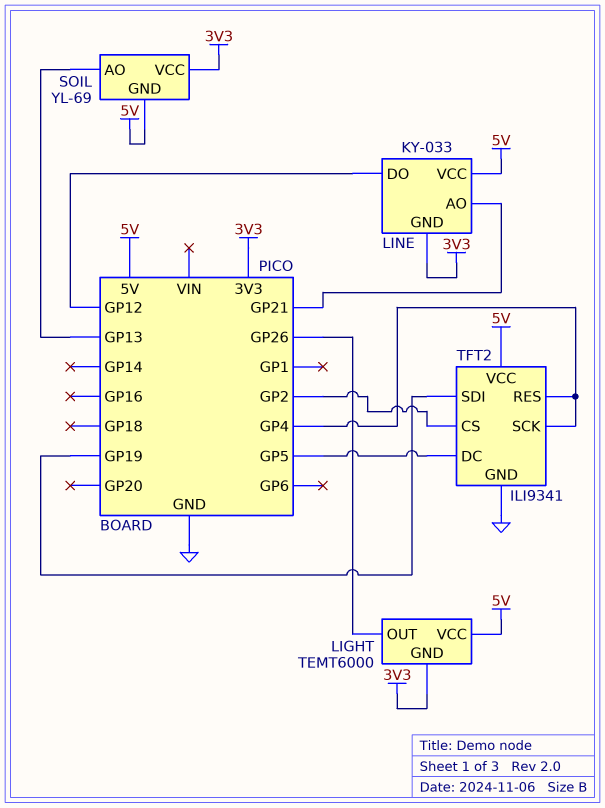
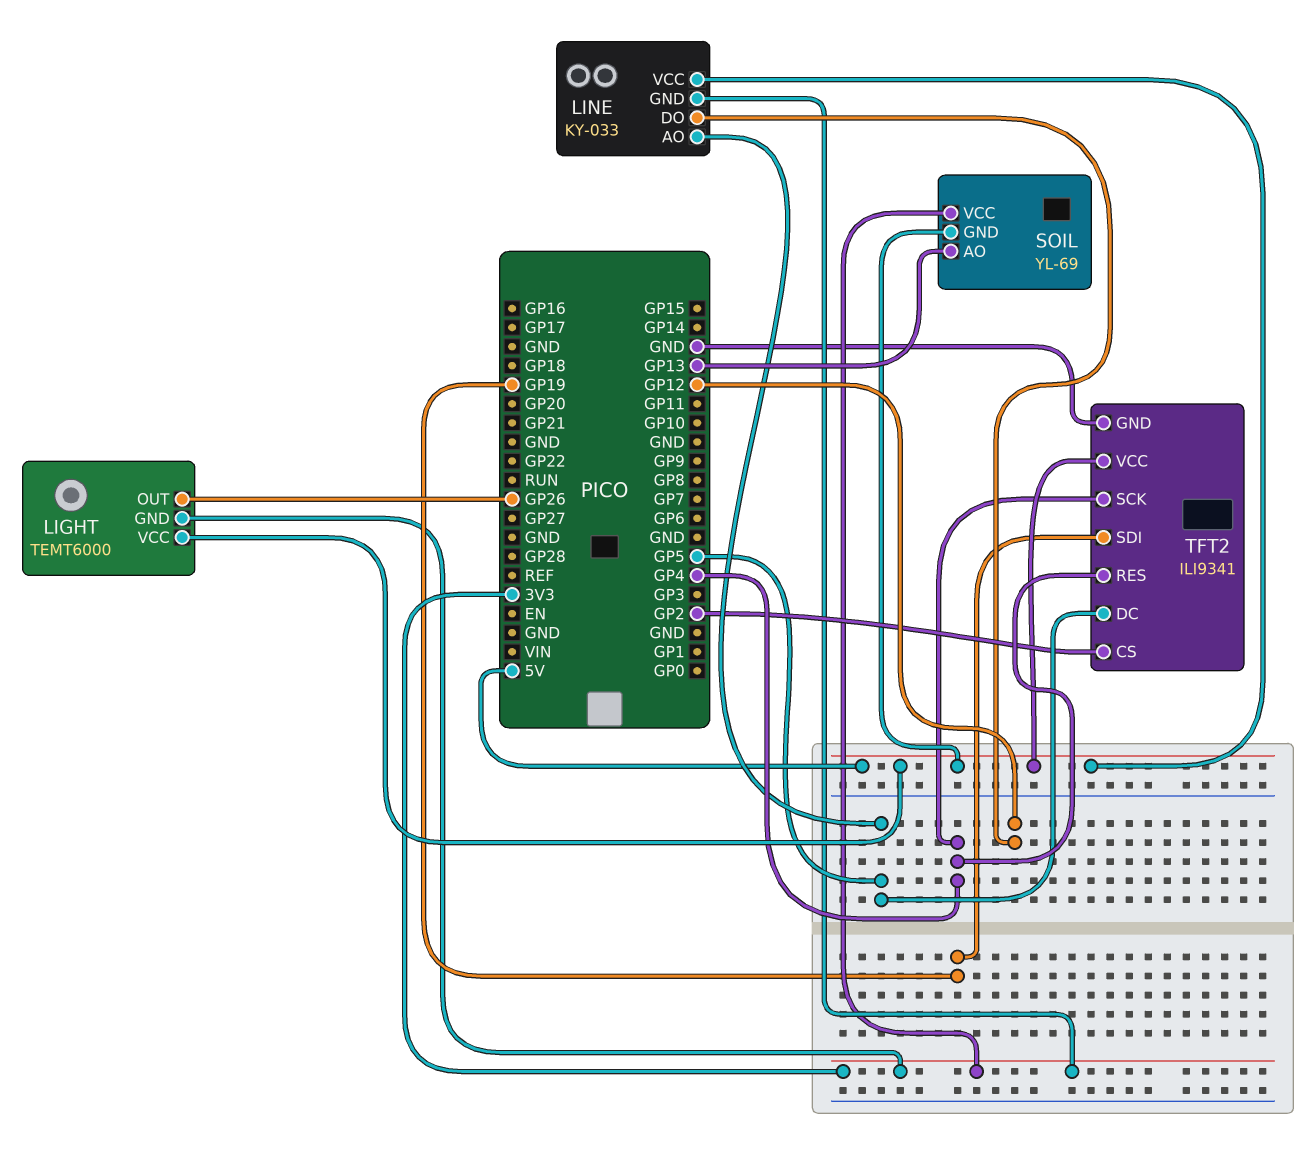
LINE pin AO: GP21 -> GP5

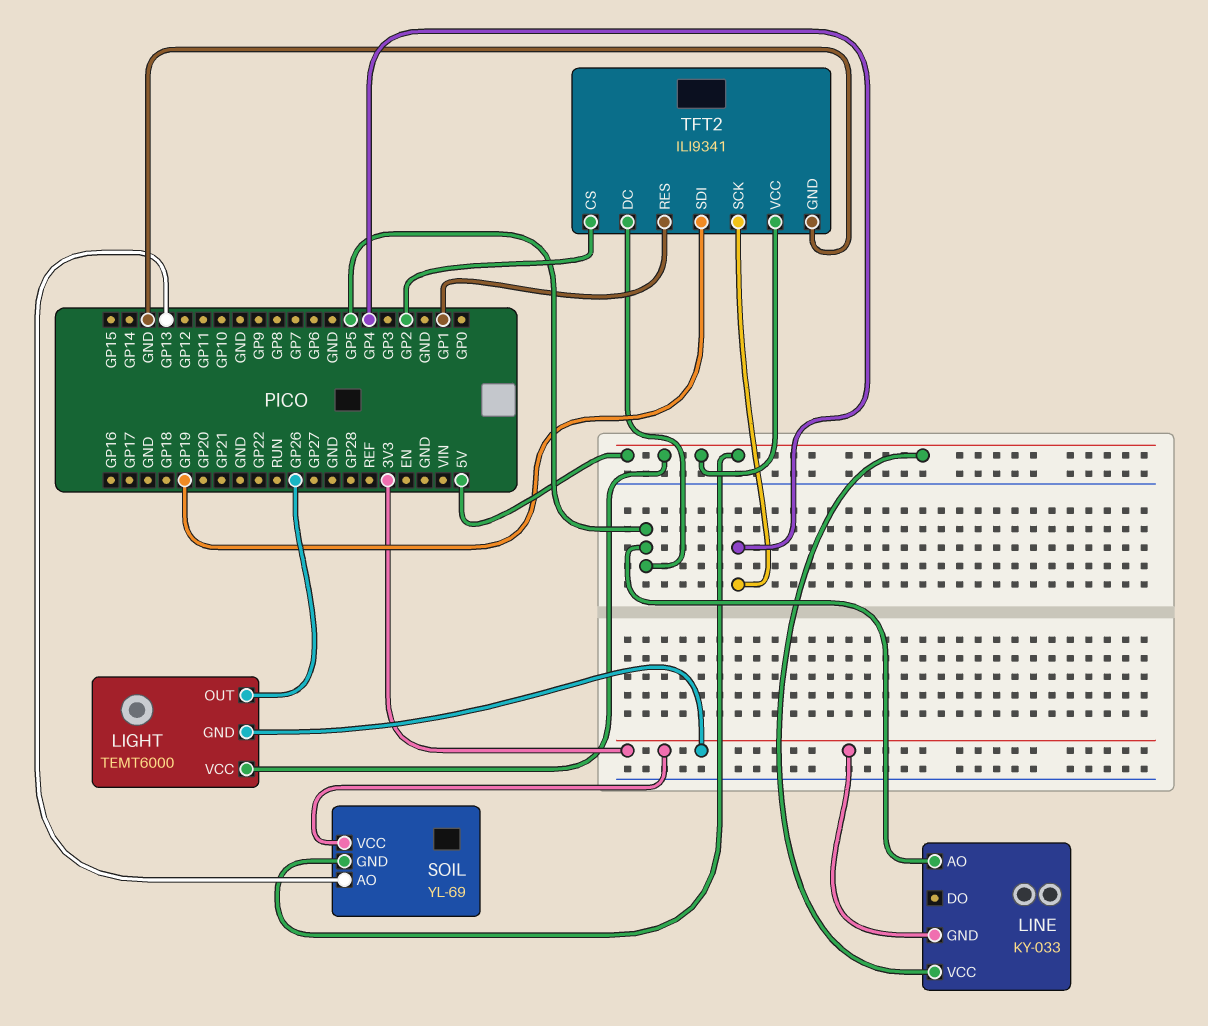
LINE pin DO: GP12 -> none
TFT2 pin RES: GP4 -> GP1

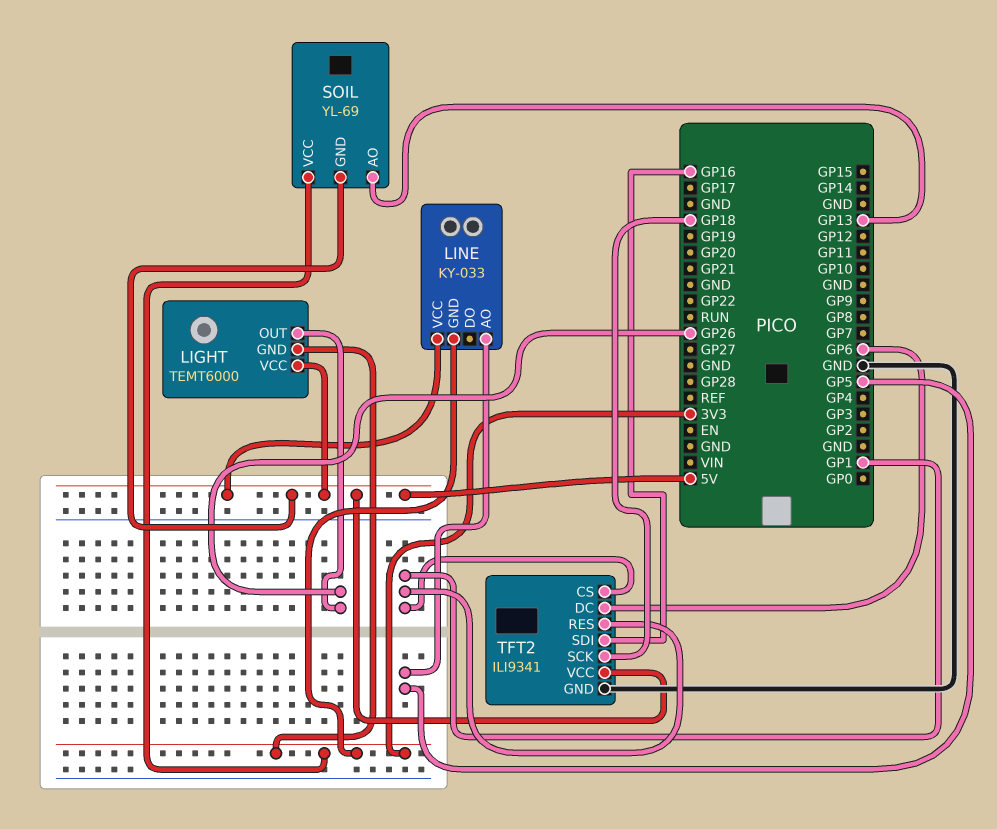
TFT2 pin CS: GP2 -> GP1
TFT2 pin DC: GP5 -> GP6
TFT2 pin SCK: GP4 -> GP18
TFT2 pin SDI: GP19 -> GP16

